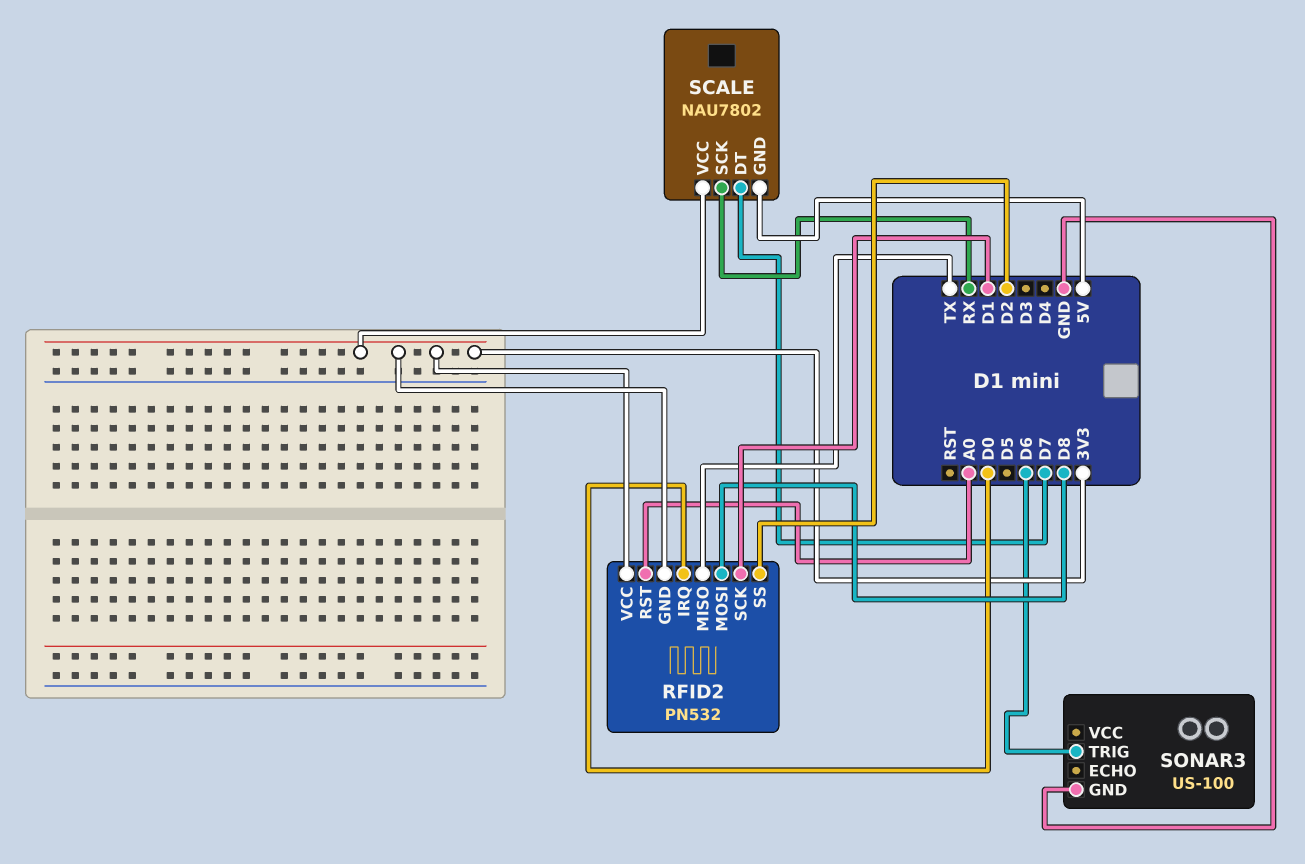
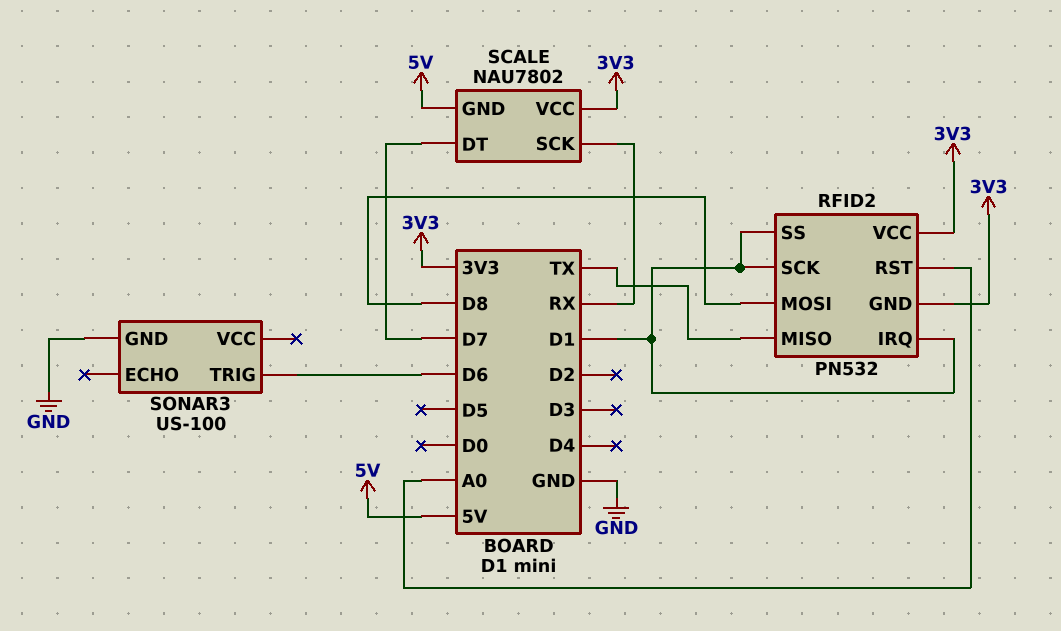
RFID2 pin IRQ: D0 -> D1
RFID2 pin SS: D2 -> D1

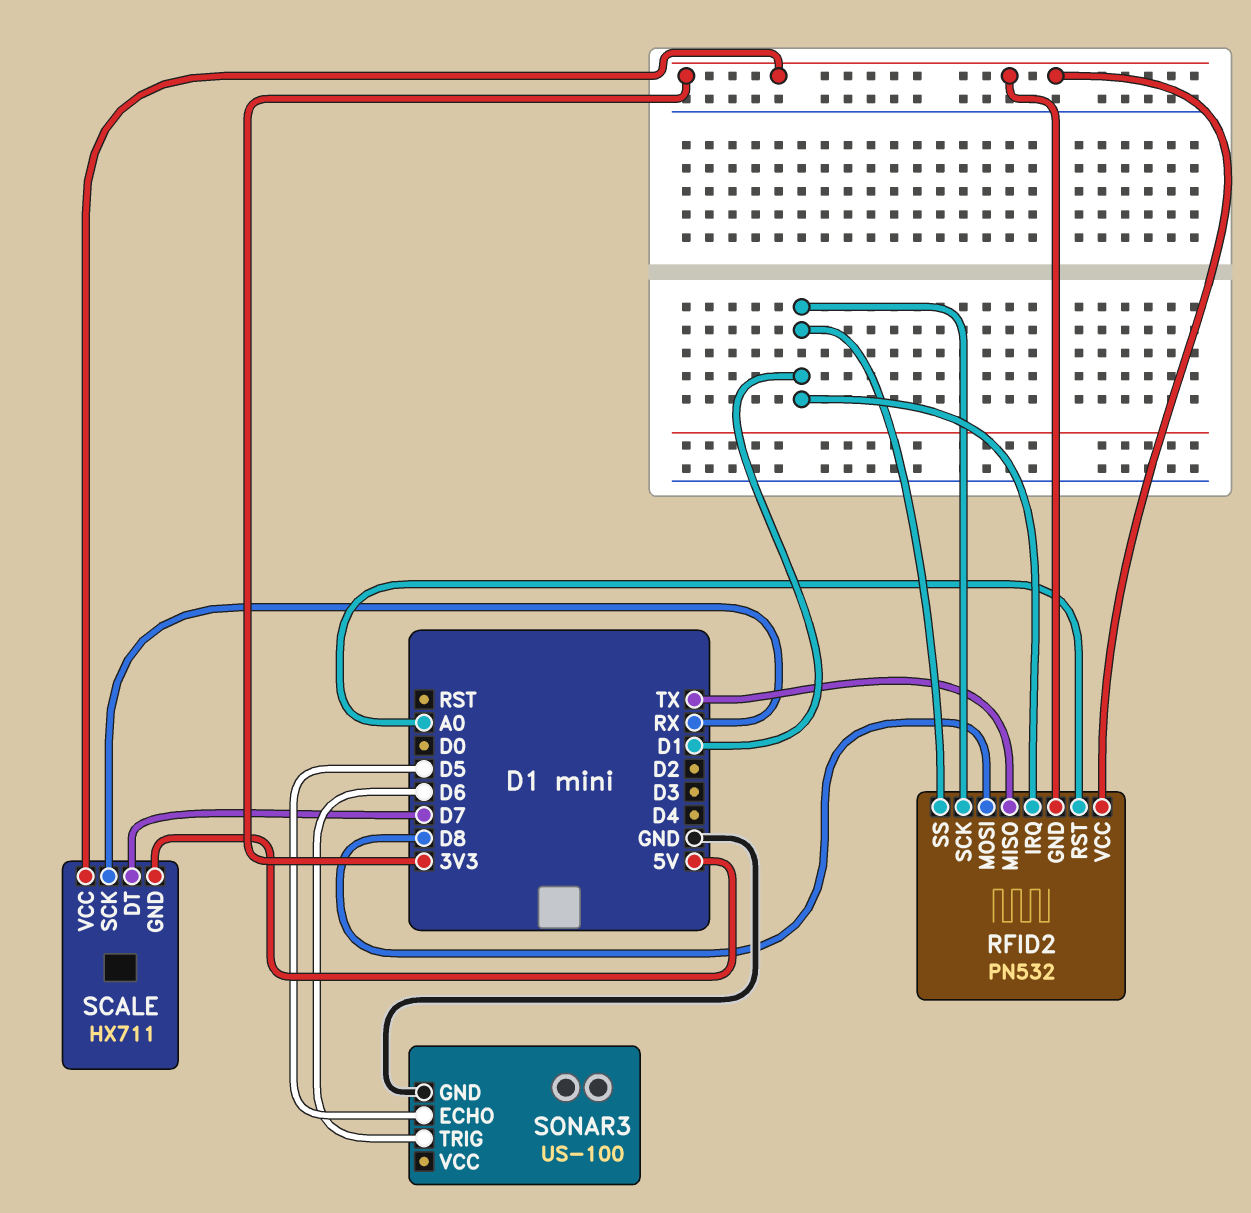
SCALE: NAU7802 -> HX711
SONAR3 pin ECHO: none -> D5

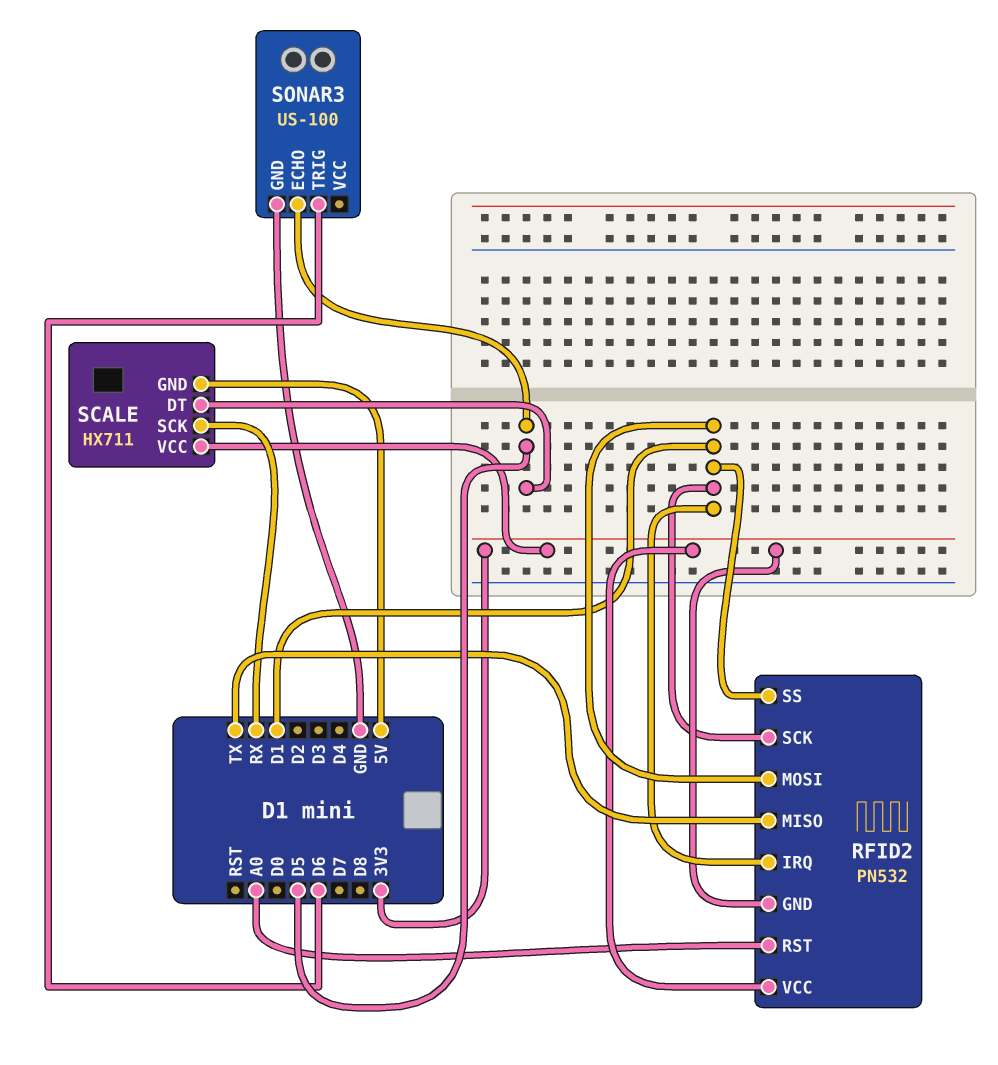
RFID2 pin MOSI: D8 -> D1
SCALE pin DT: D7 -> D5

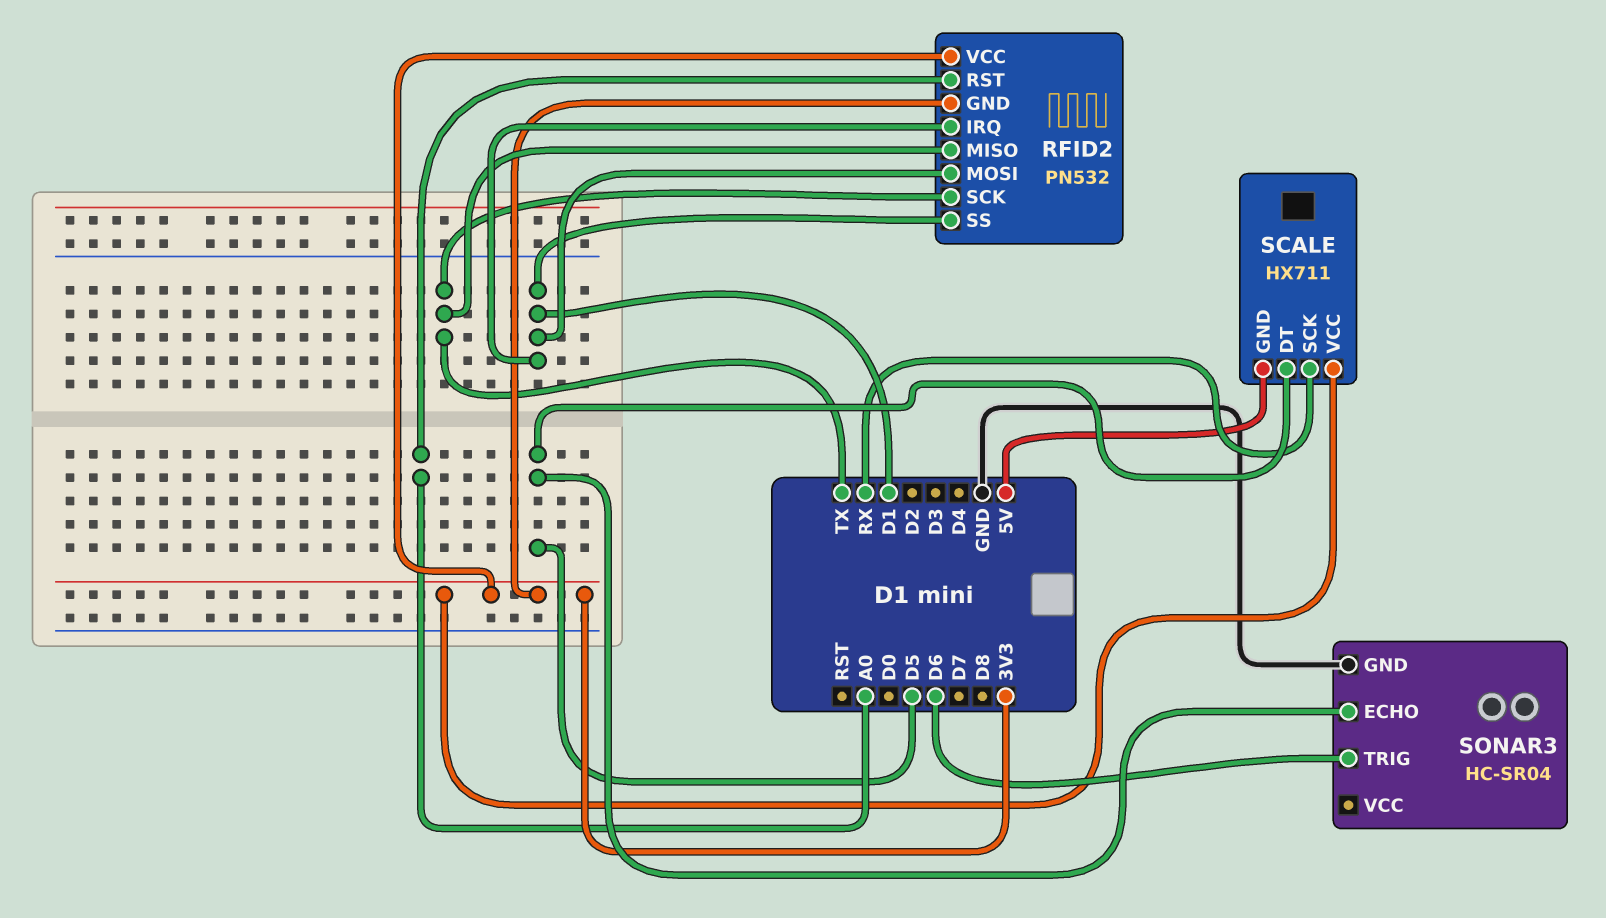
RFID2 pin SCK: D1 -> TX
SONAR3: US-100 -> HC-SR04

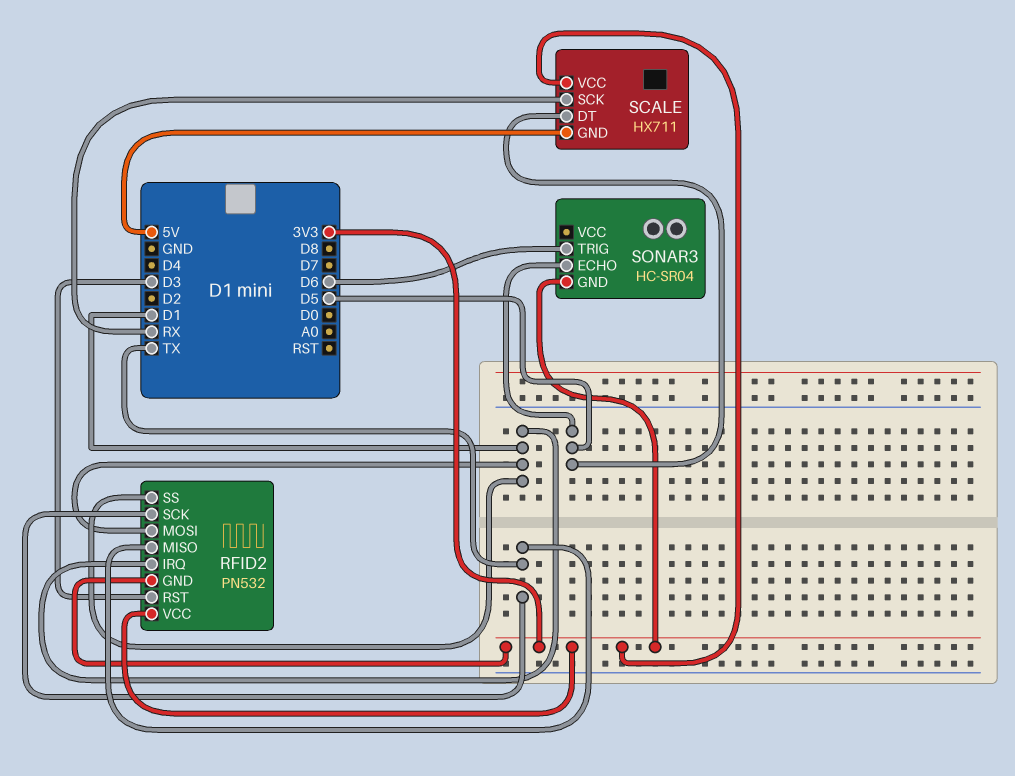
RFID2 pin RST: A0 -> D3
SONAR3 pin GND: GND -> 3V3

